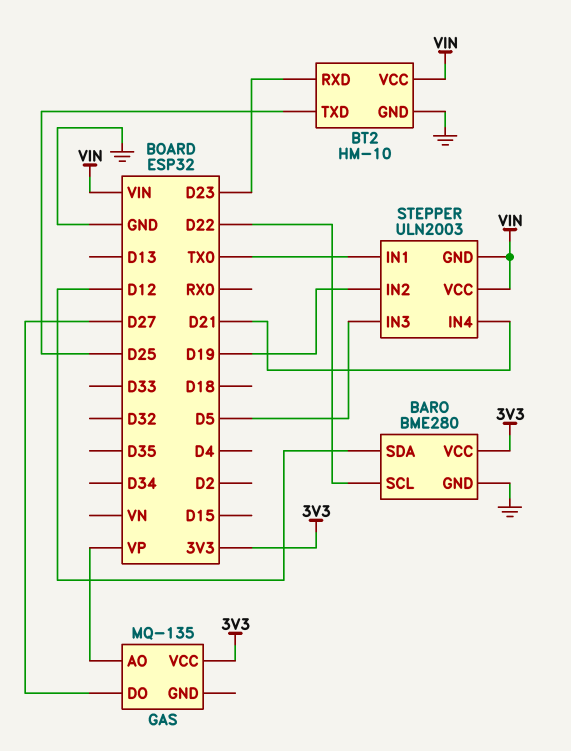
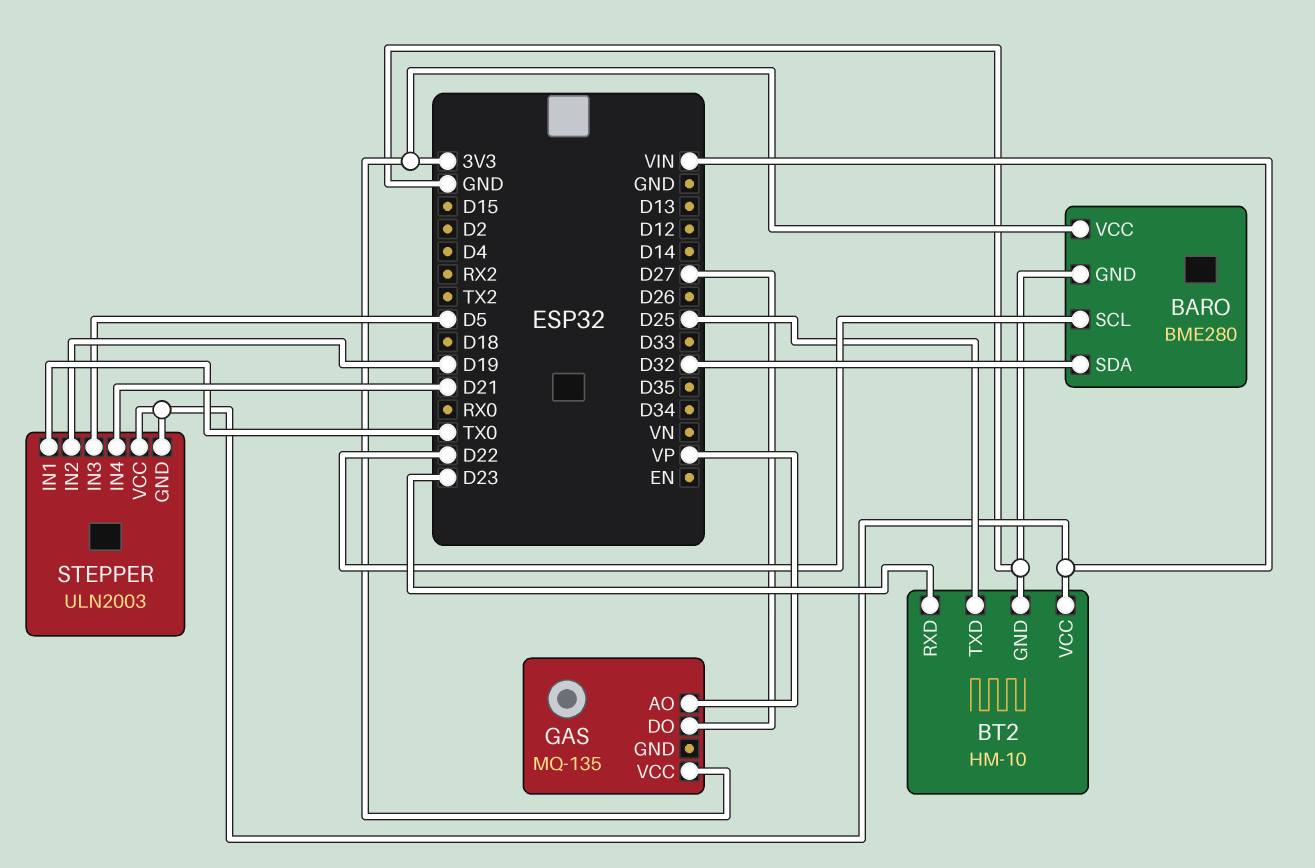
BARO pin SDA: D12 -> D32

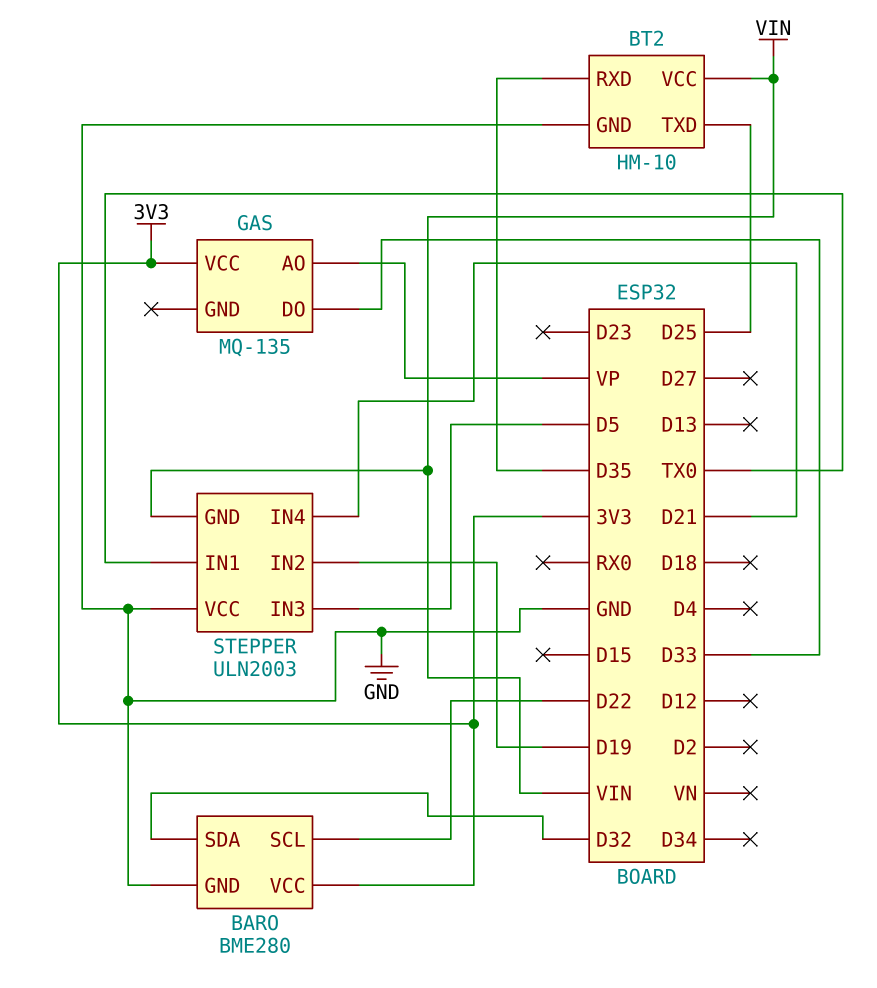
BT2 pin RXD: D23 -> D35
GAS pin DO: D27 -> D33
STEPPER pin VCC: VIN -> GND

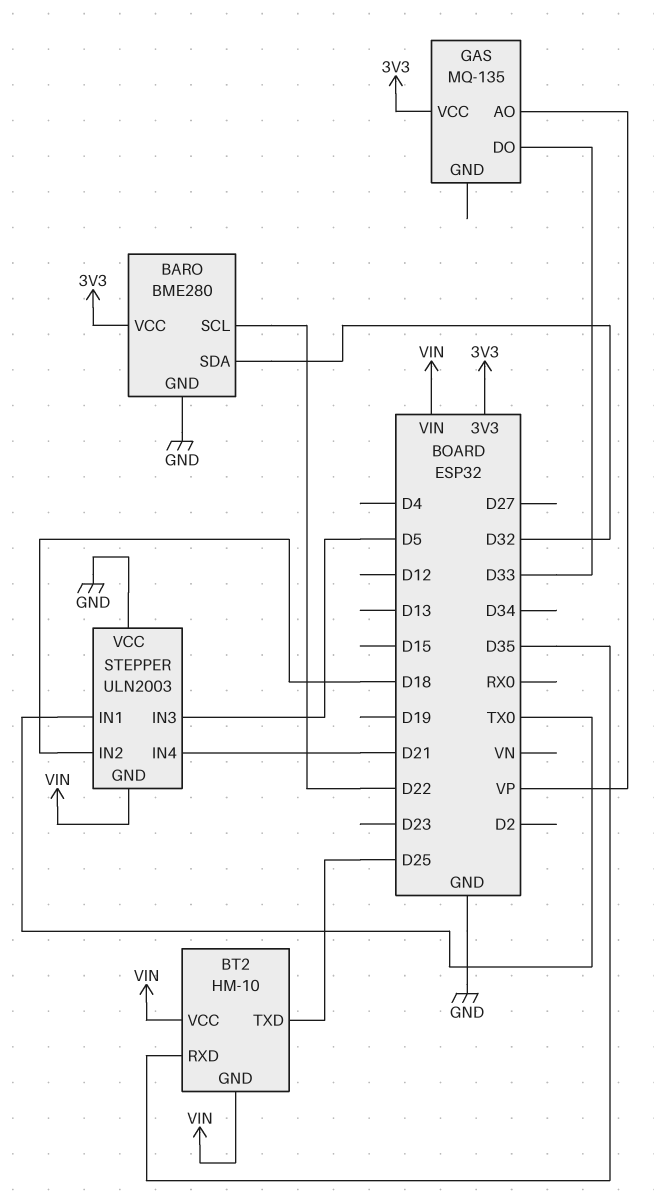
BT2 pin GND: GND -> VIN
STEPPER pin IN2: D19 -> D18

